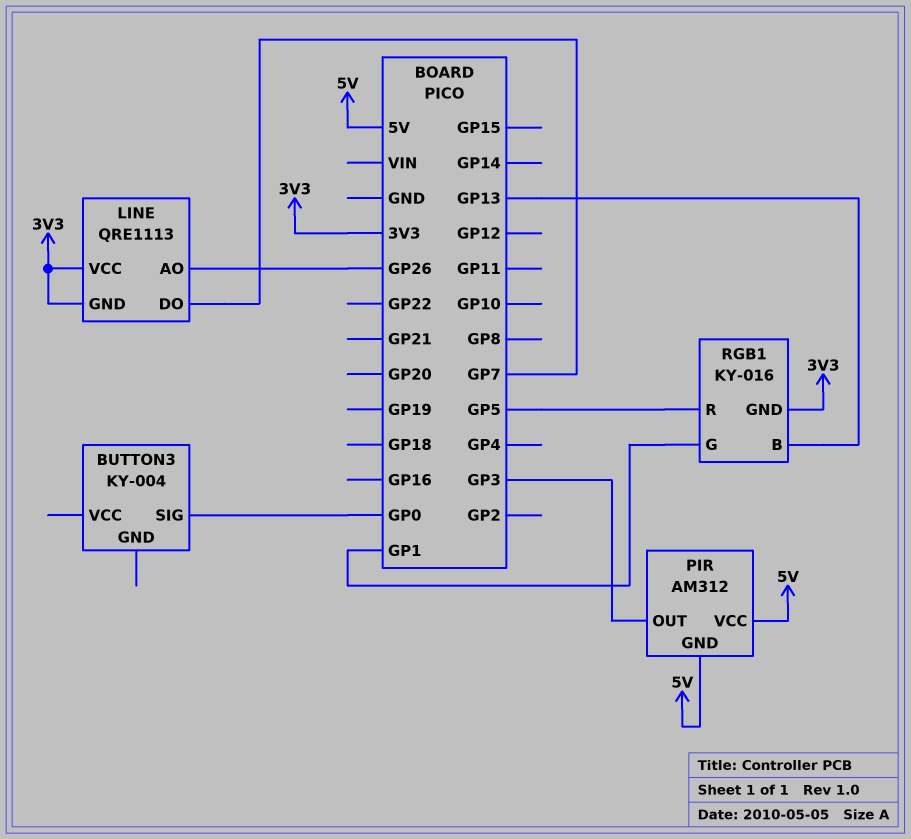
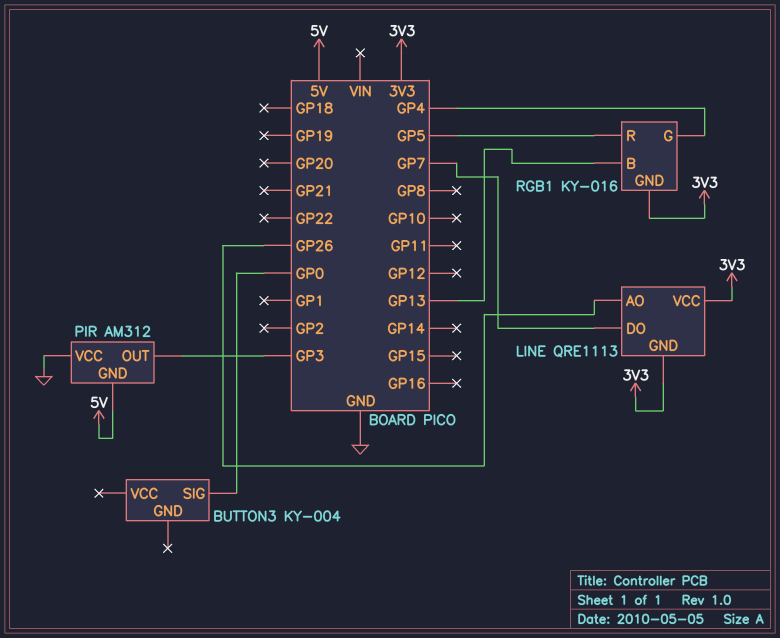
PIR pin VCC: 5V -> GND
RGB1 pin G: GP1 -> GP4

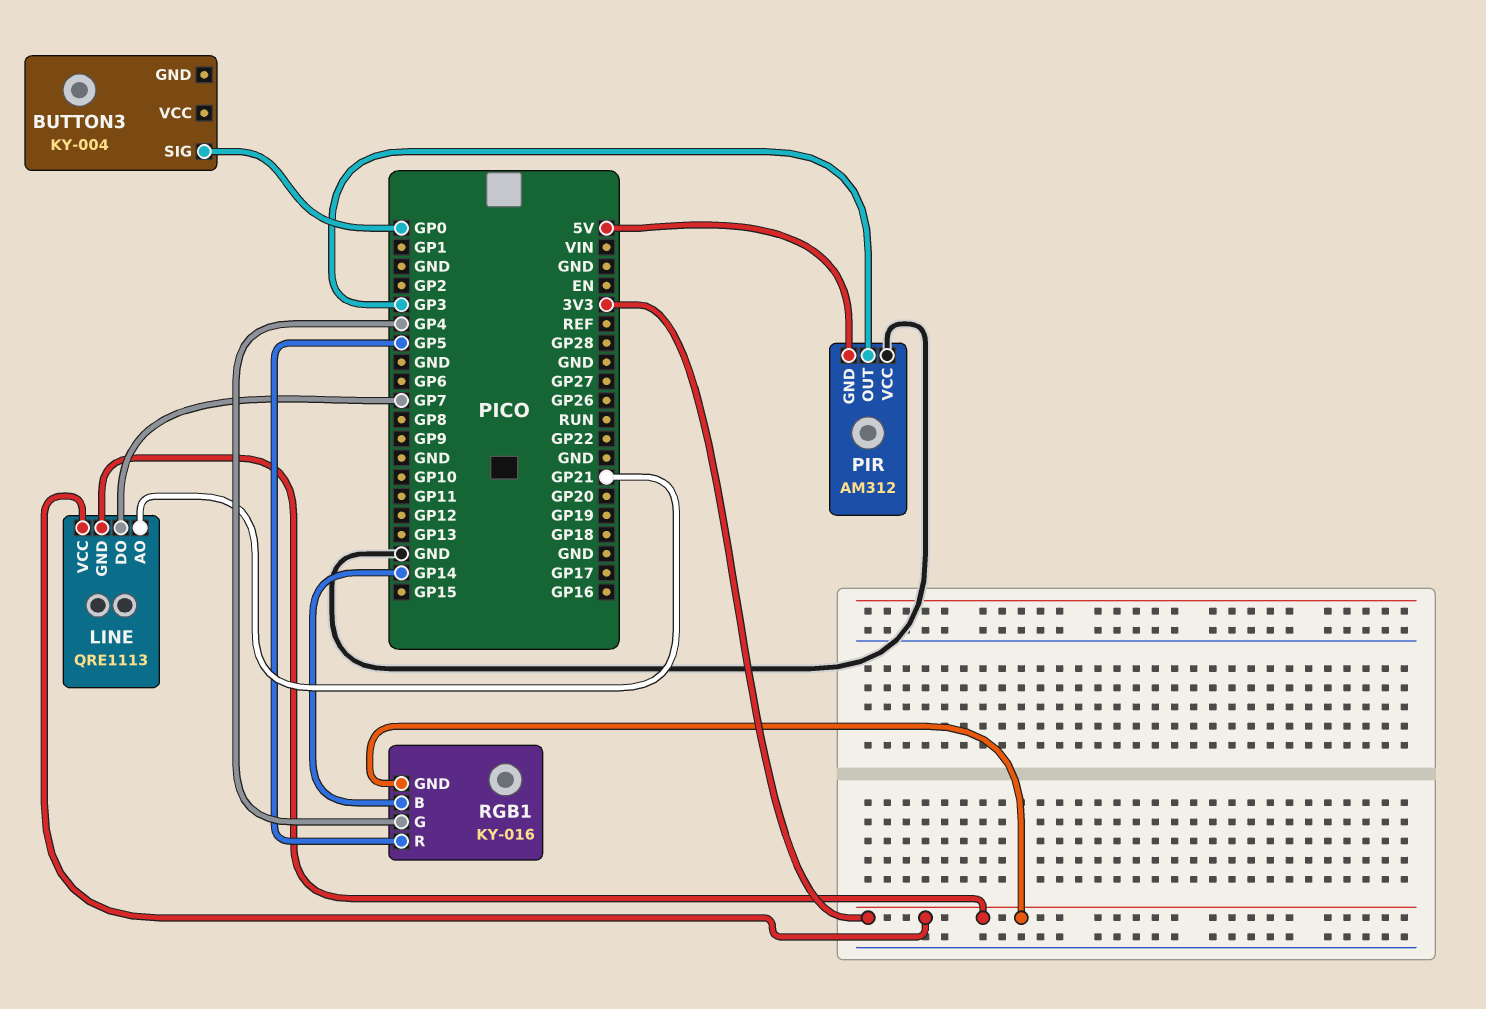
LINE pin AO: GP26 -> GP21
RGB1 pin B: GP13 -> GP14

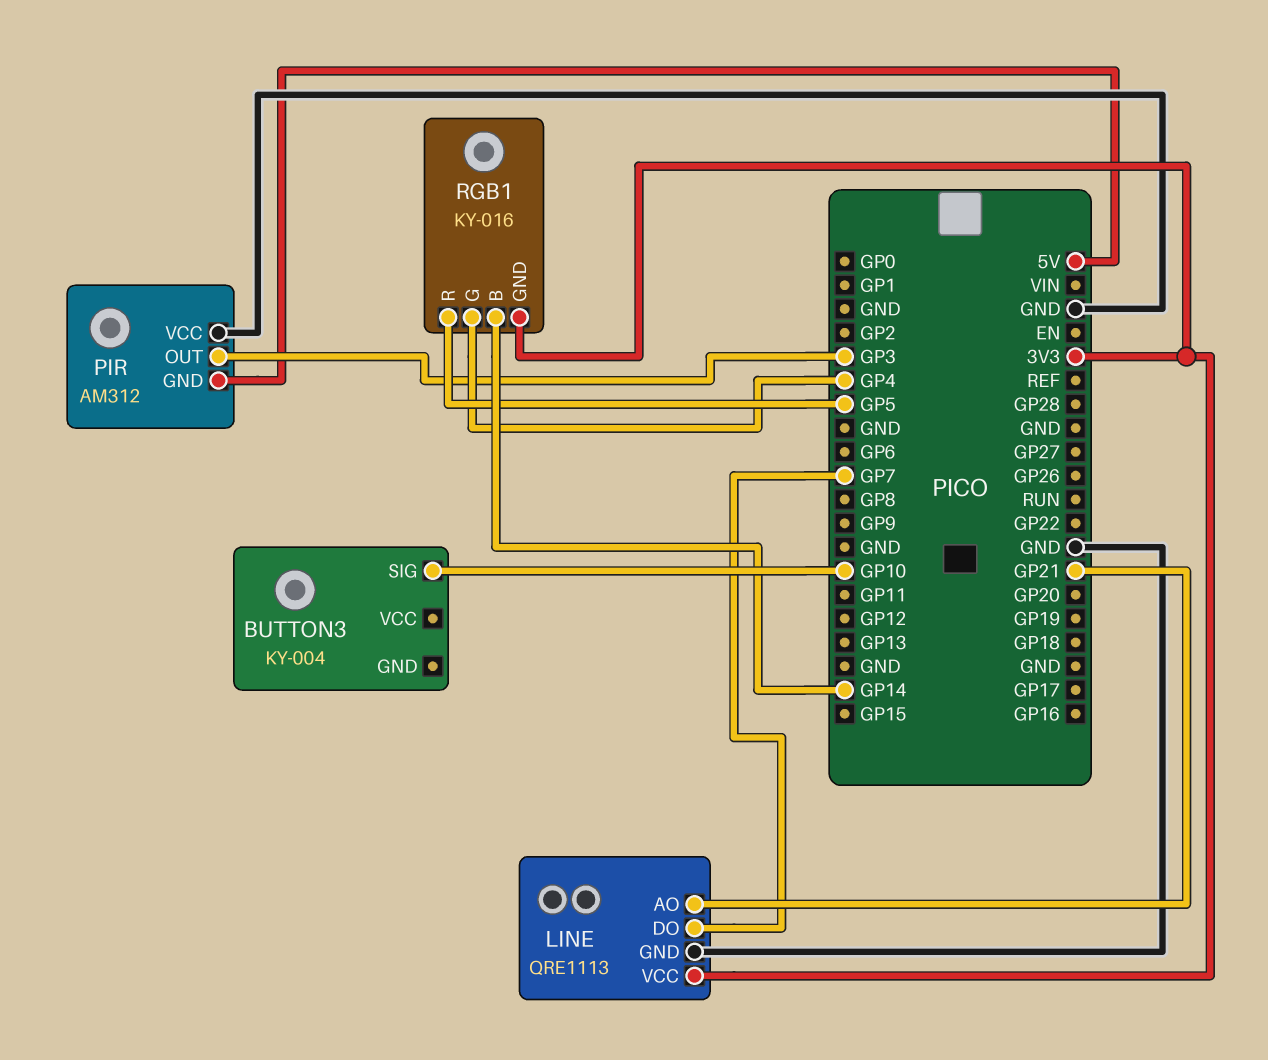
BUTTON3 pin SIG: GP0 -> GP10
LINE pin GND: 3V3 -> GND

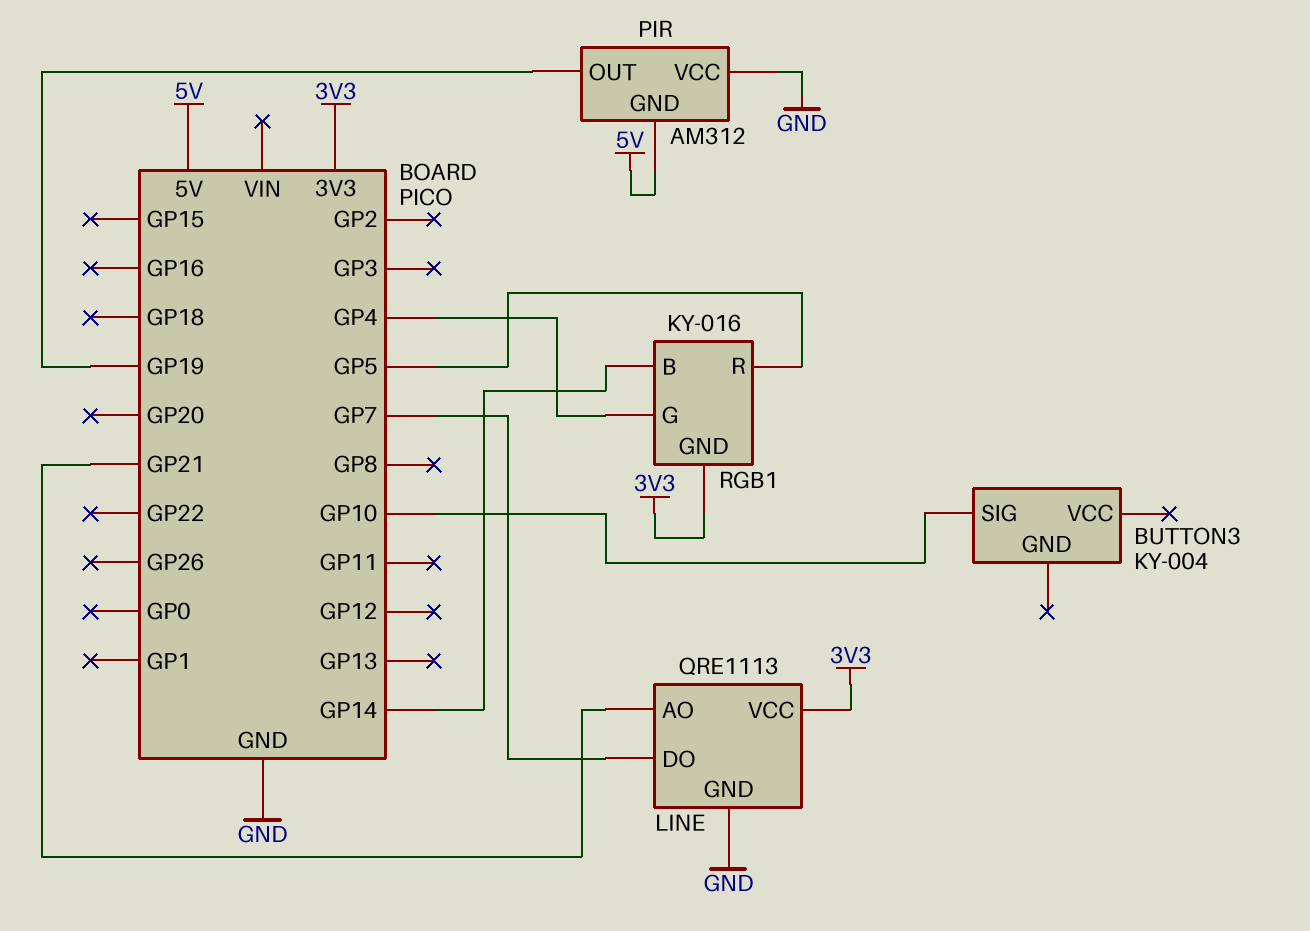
PIR pin OUT: GP3 -> GP19

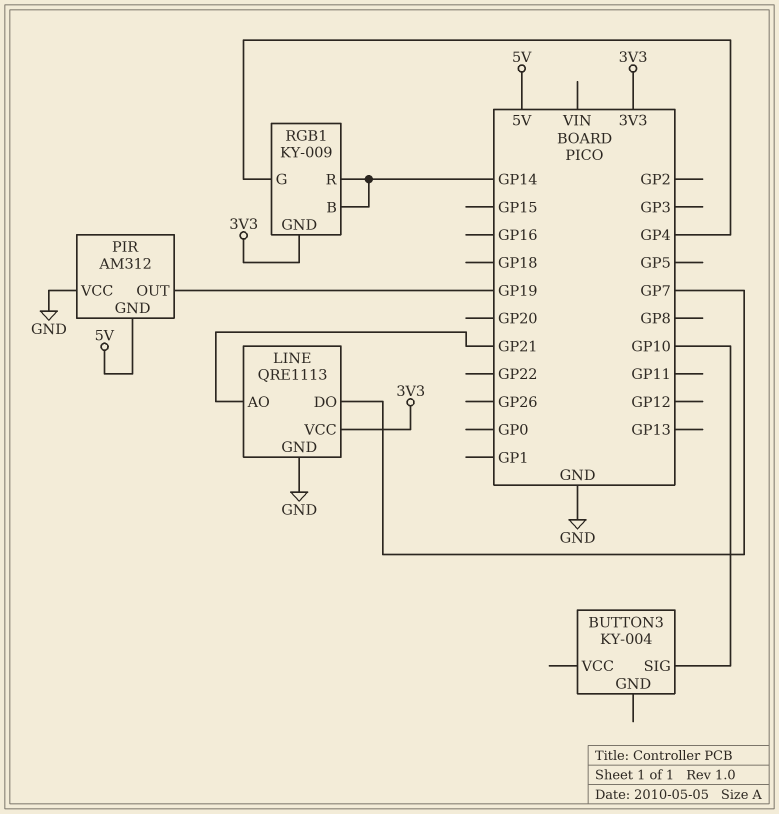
RGB1: KY-016 -> KY-009
RGB1 pin R: GP5 -> GP14

